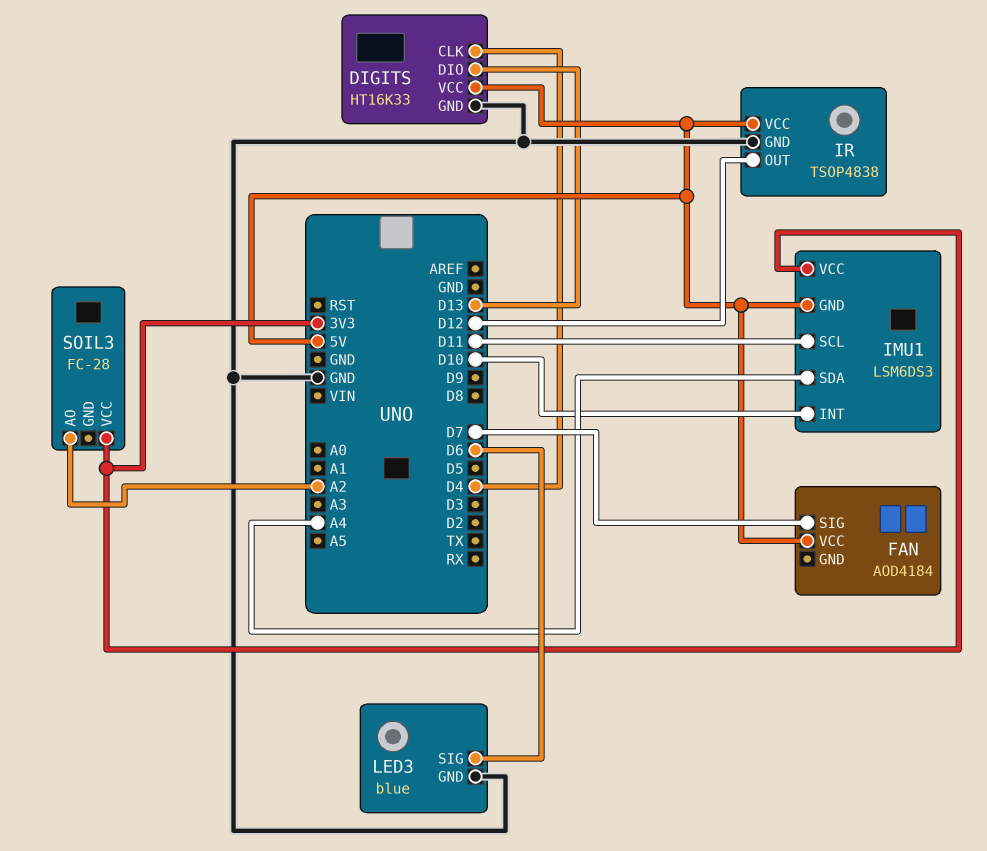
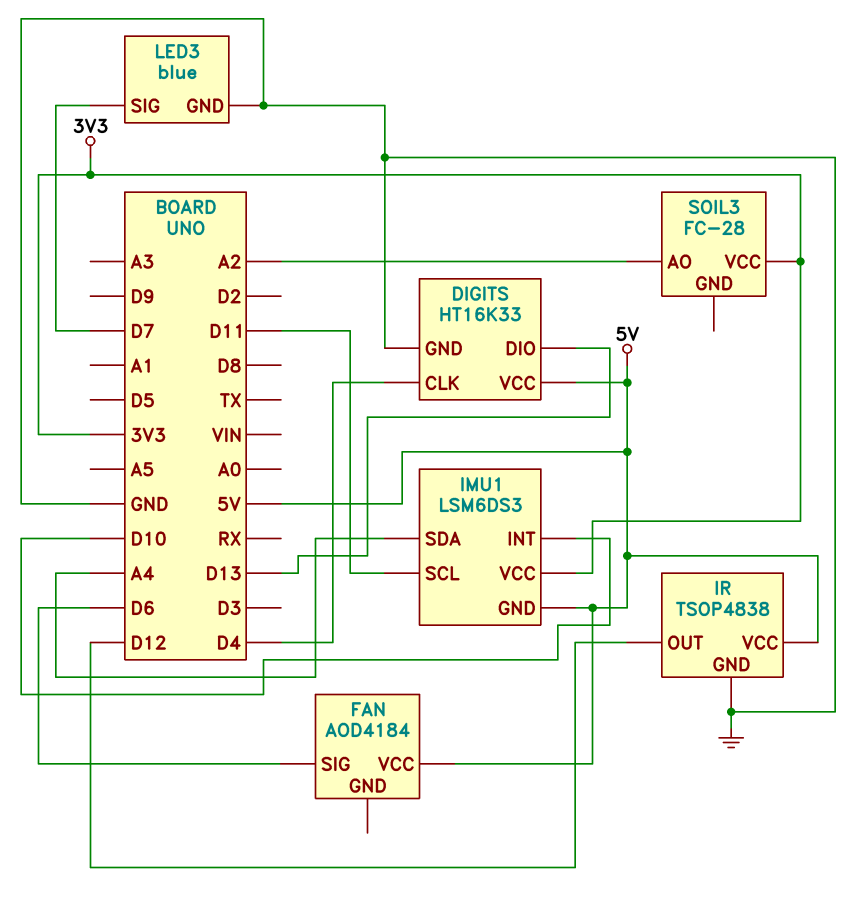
FAN pin SIG: D7 -> D6
LED3 pin SIG: D6 -> D7

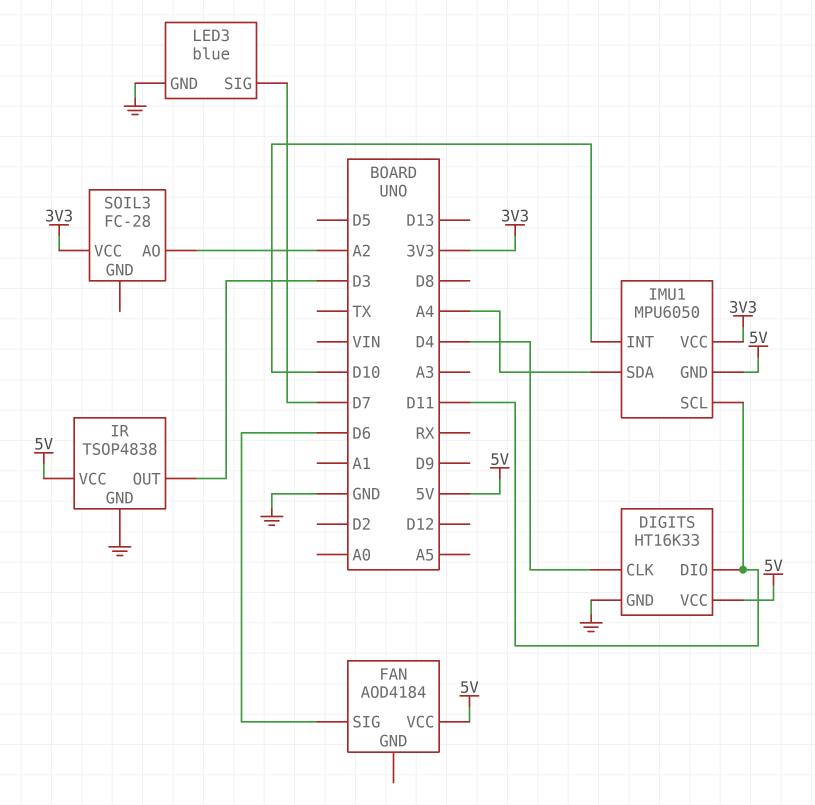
DIGITS pin DIO: D13 -> D11
IMU1: LSM6DS3 -> MPU6050
IR pin OUT: D12 -> D3

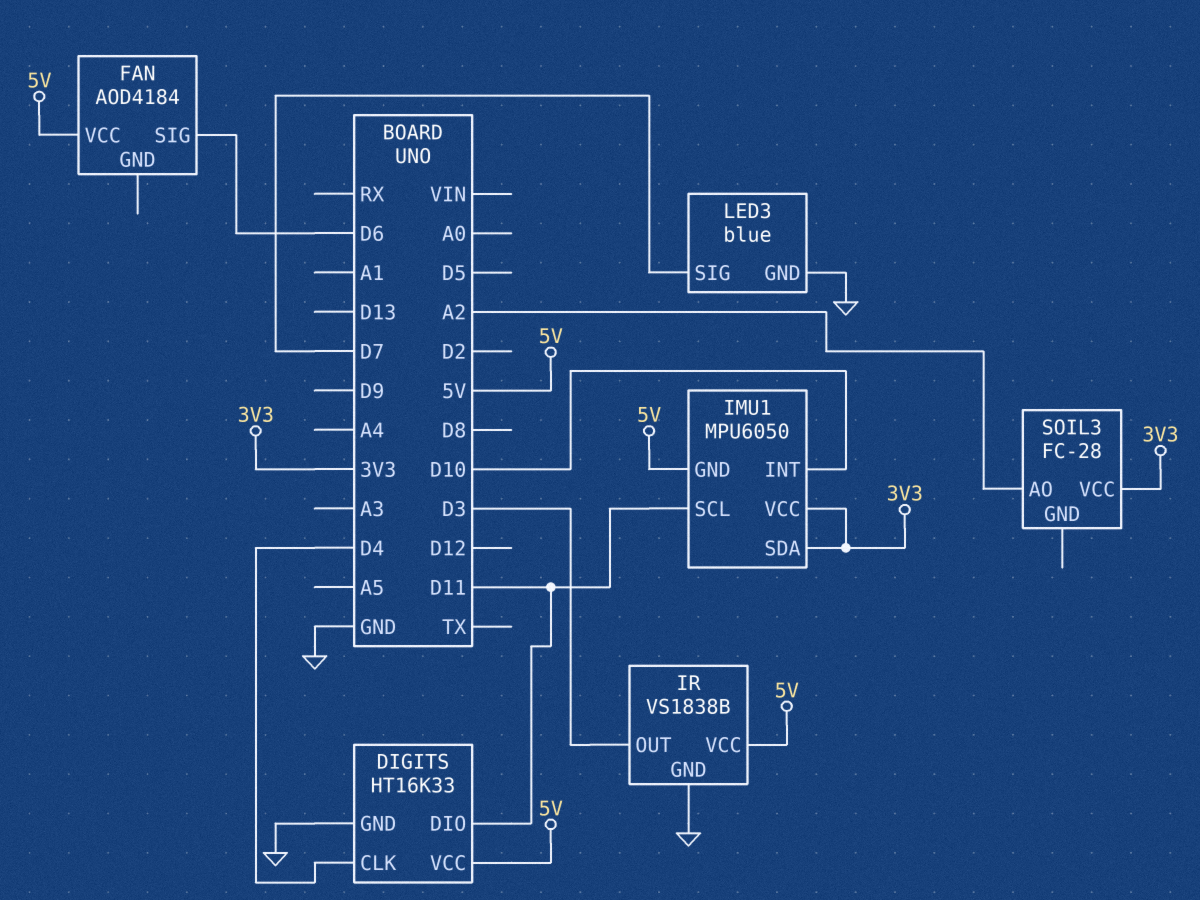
IMU1 pin SDA: A4 -> 3V3
IR: TSOP4838 -> VS1838B

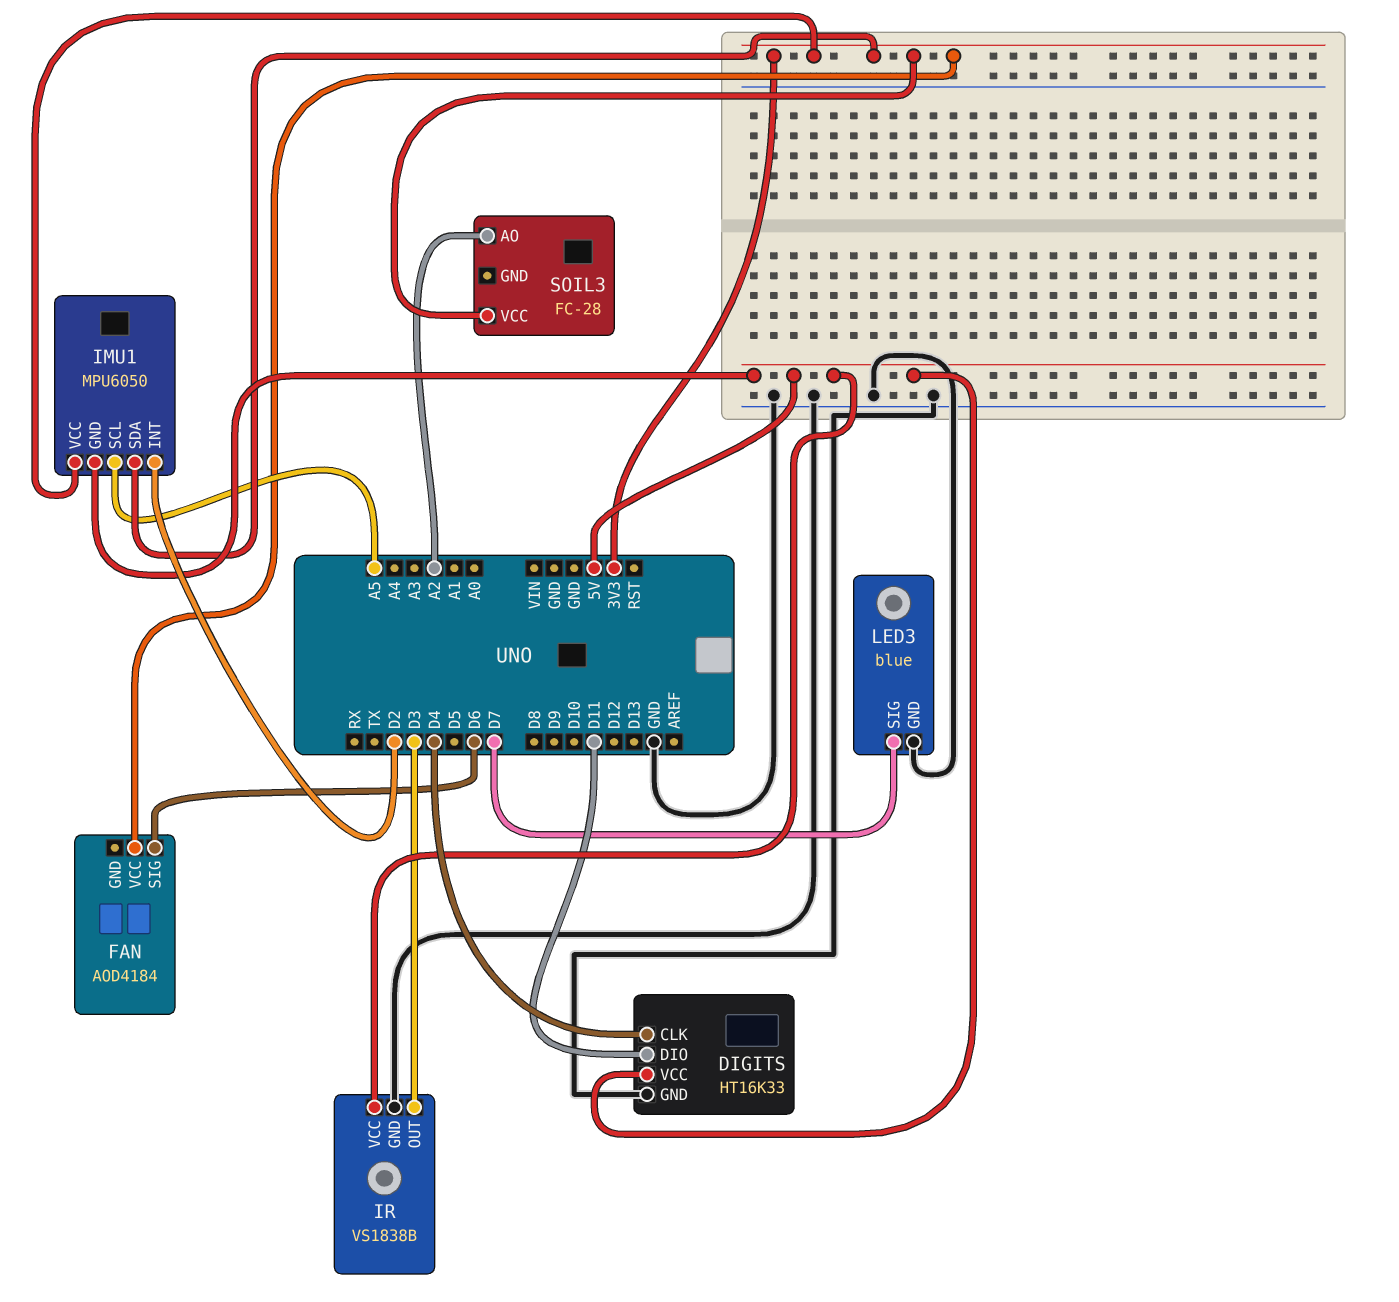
FAN pin VCC: 5V -> 3V3
IMU1 pin INT: D10 -> D2
IMU1 pin SCL: D11 -> A5

